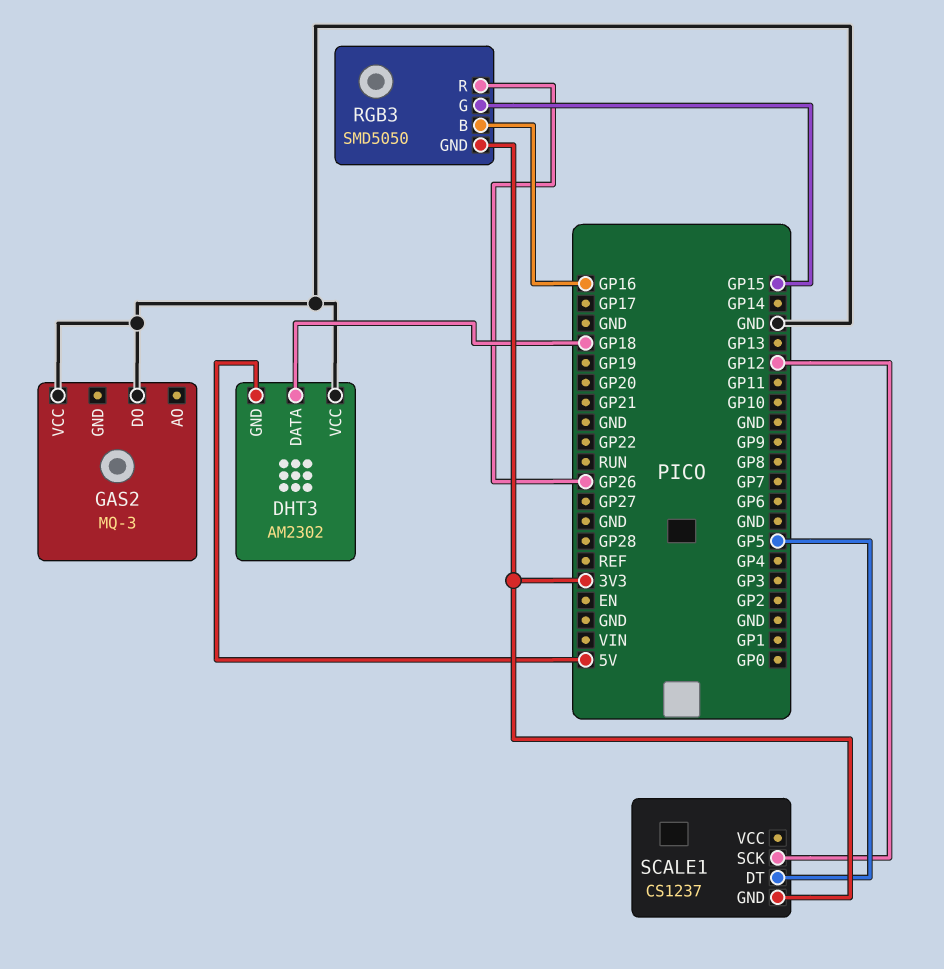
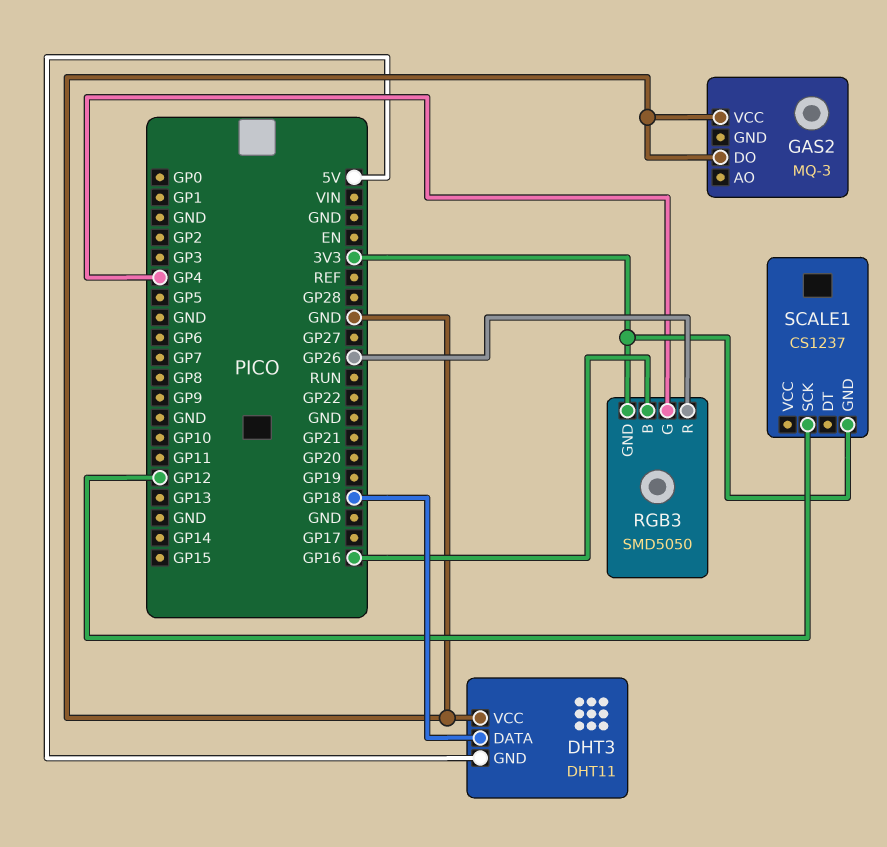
DHT3: AM2302 -> DHT11
RGB3 pin G: GP15 -> GP4
SCALE1 pin DT: GP5 -> none

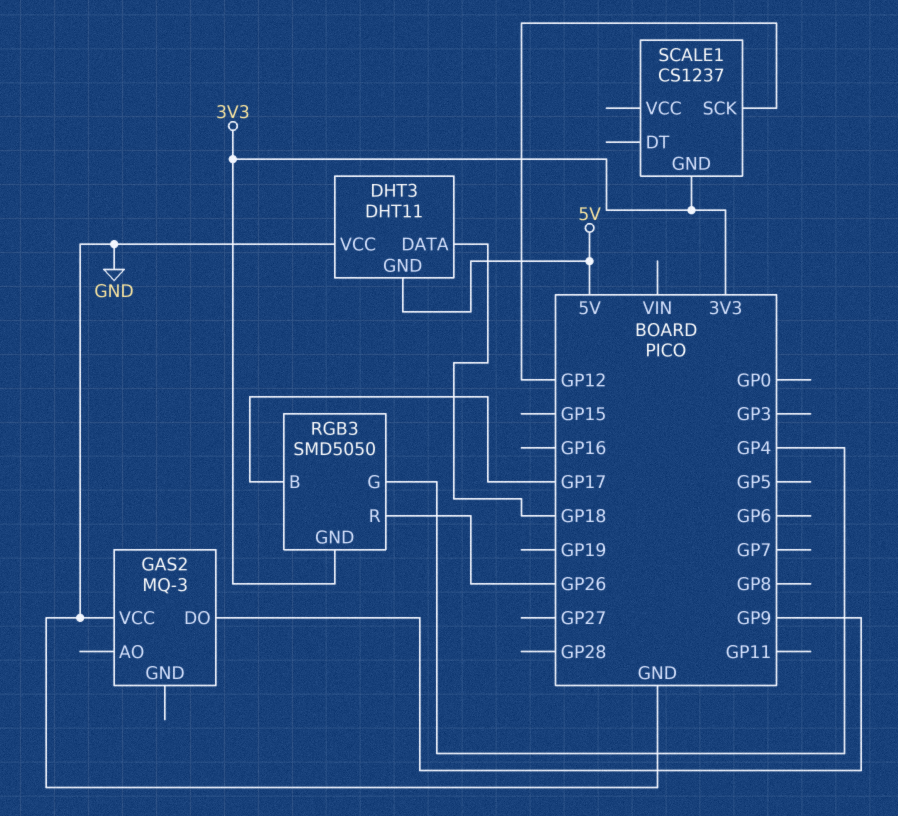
GAS2 pin DO: GND -> GP9
RGB3 pin B: GP16 -> GP17

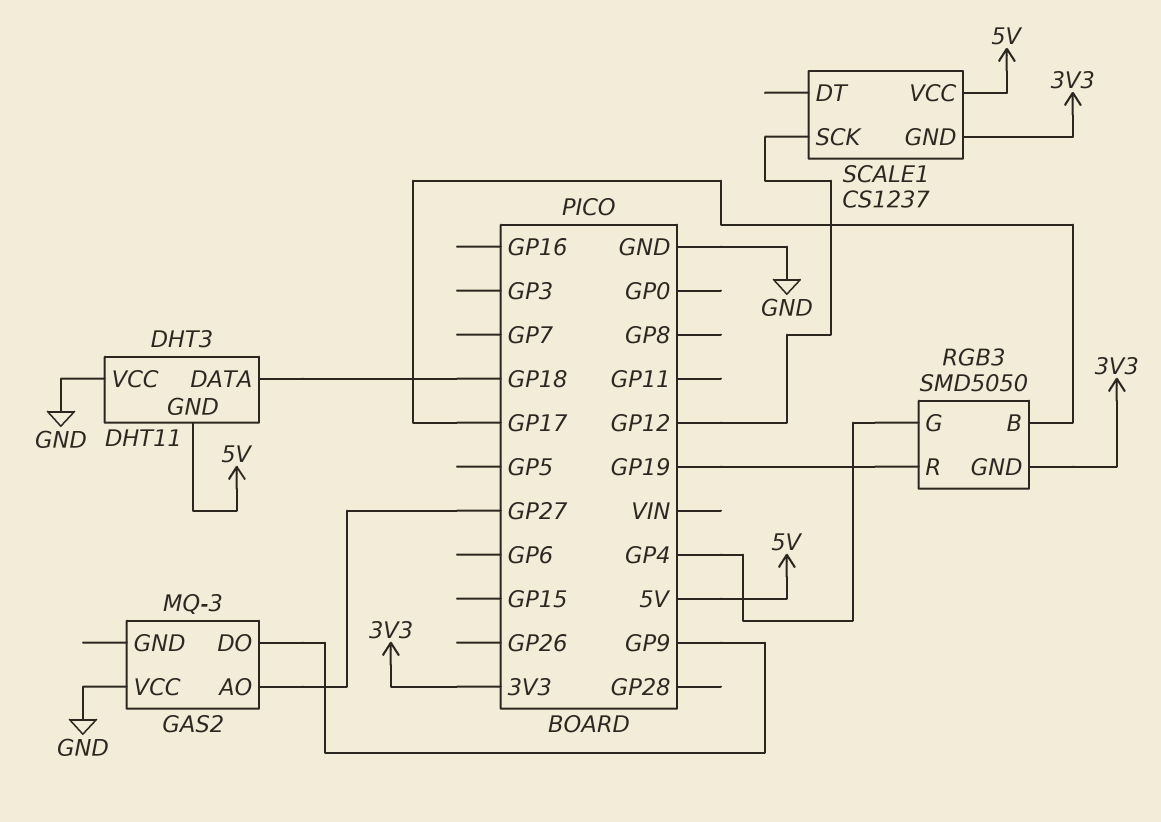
GAS2 pin AO: none -> GP27
RGB3 pin R: GP26 -> GP19
SCALE1 pin VCC: none -> 5V

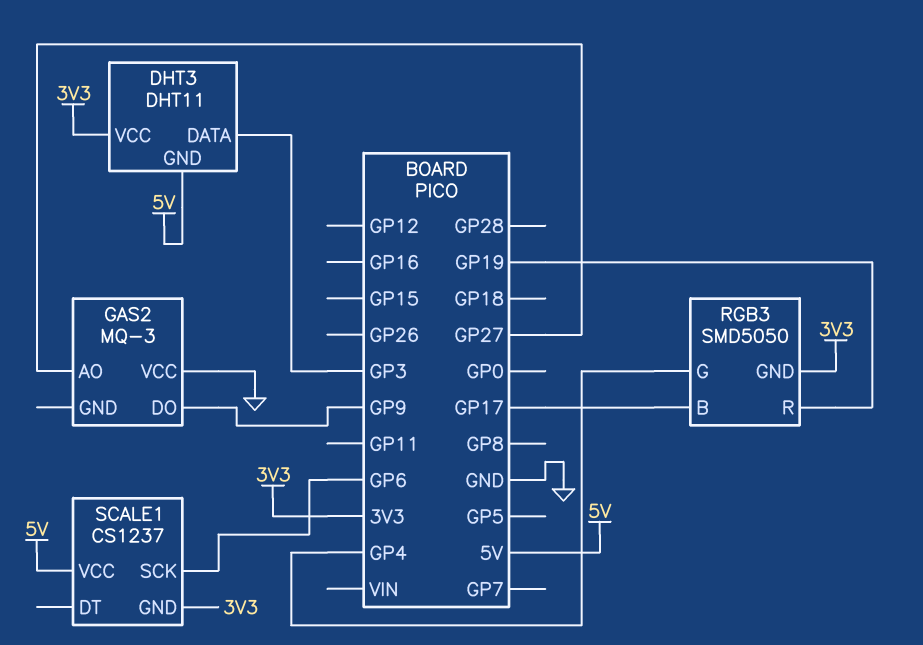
DHT3 pin DATA: GP18 -> GP3
DHT3 pin VCC: GND -> 3V3
SCALE1 pin SCK: GP12 -> GP6

